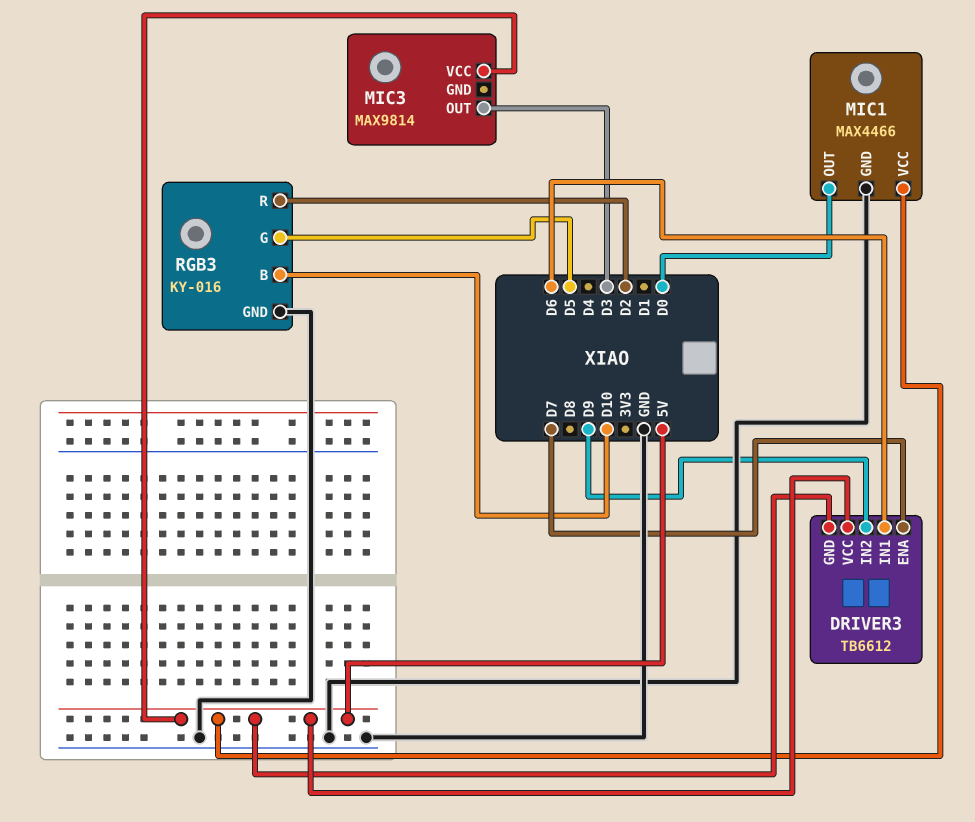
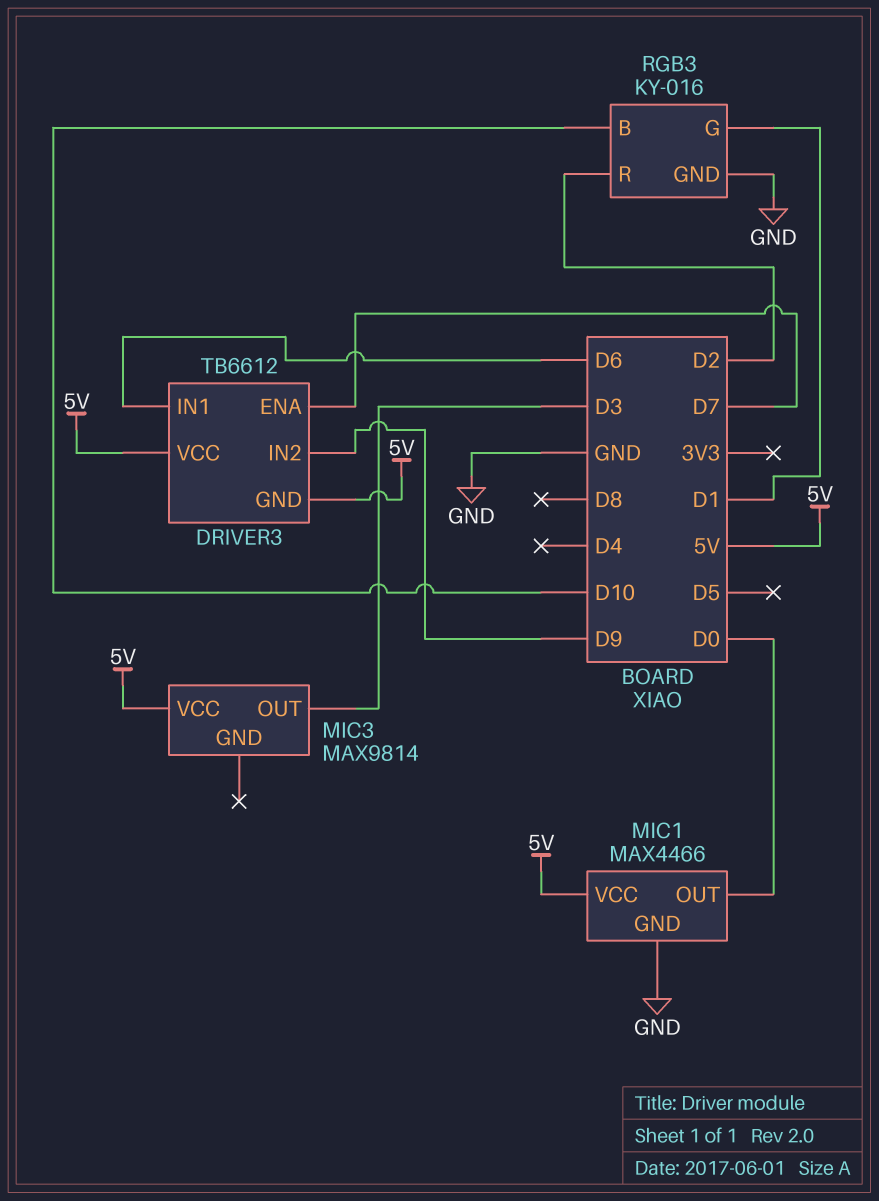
RGB3 pin G: D5 -> D1

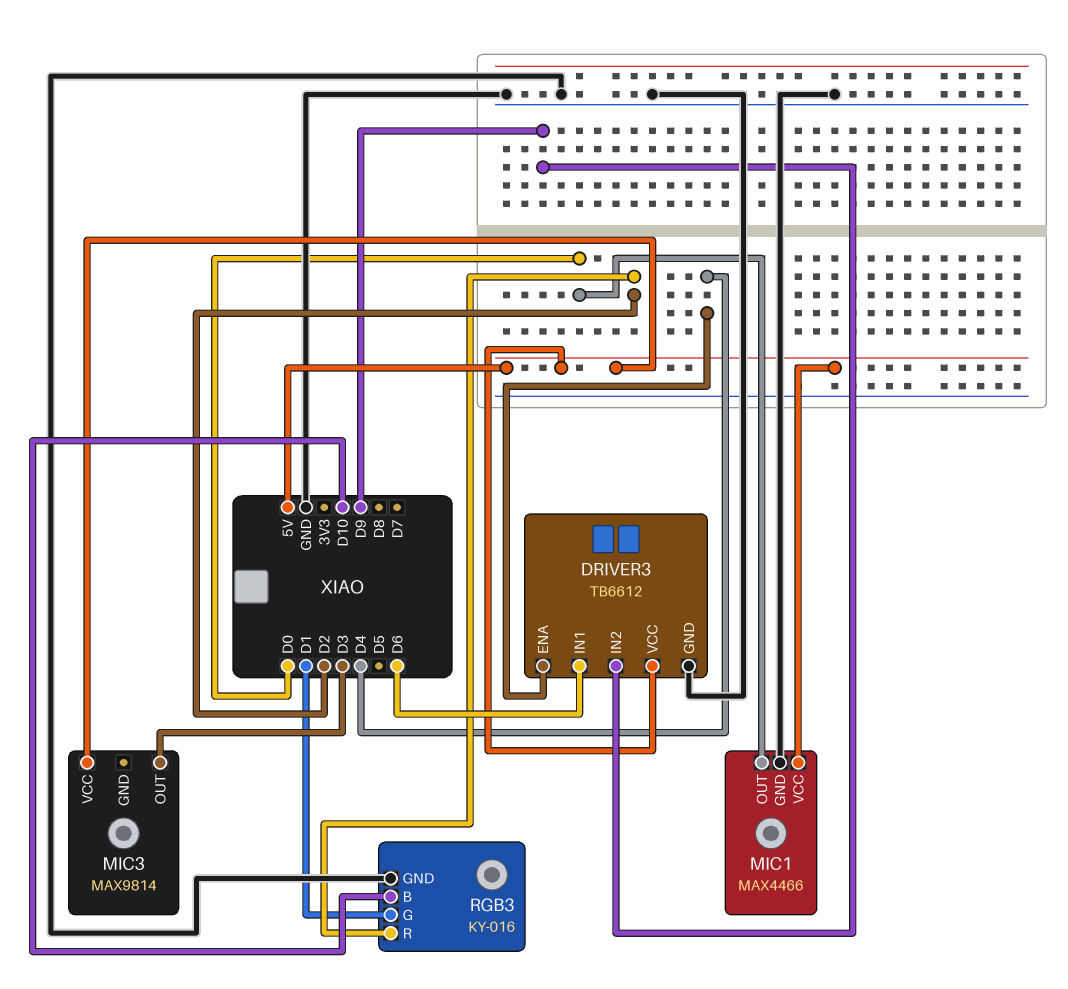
DRIVER3 pin ENA: D7 -> D4
DRIVER3 pin GND: 5V -> GND

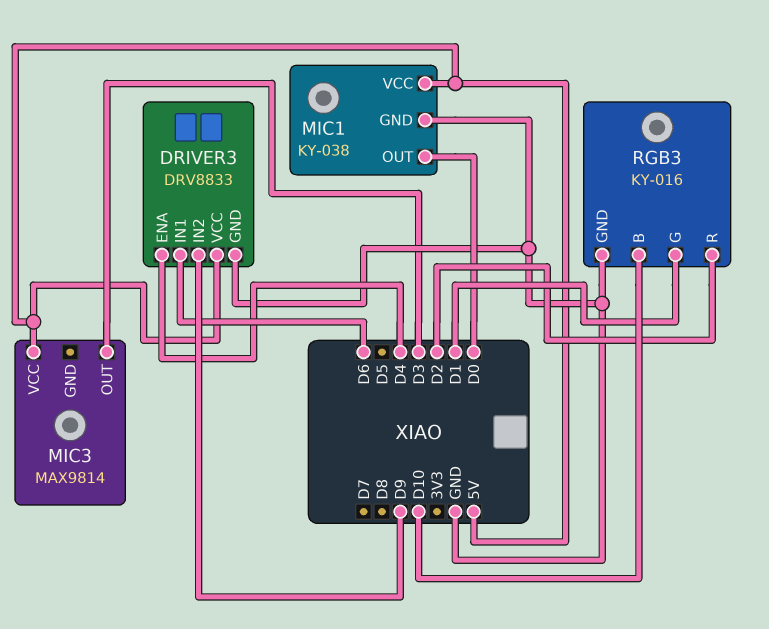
DRIVER3: TB6612 -> DRV8833
MIC1: MAX4466 -> KY-038

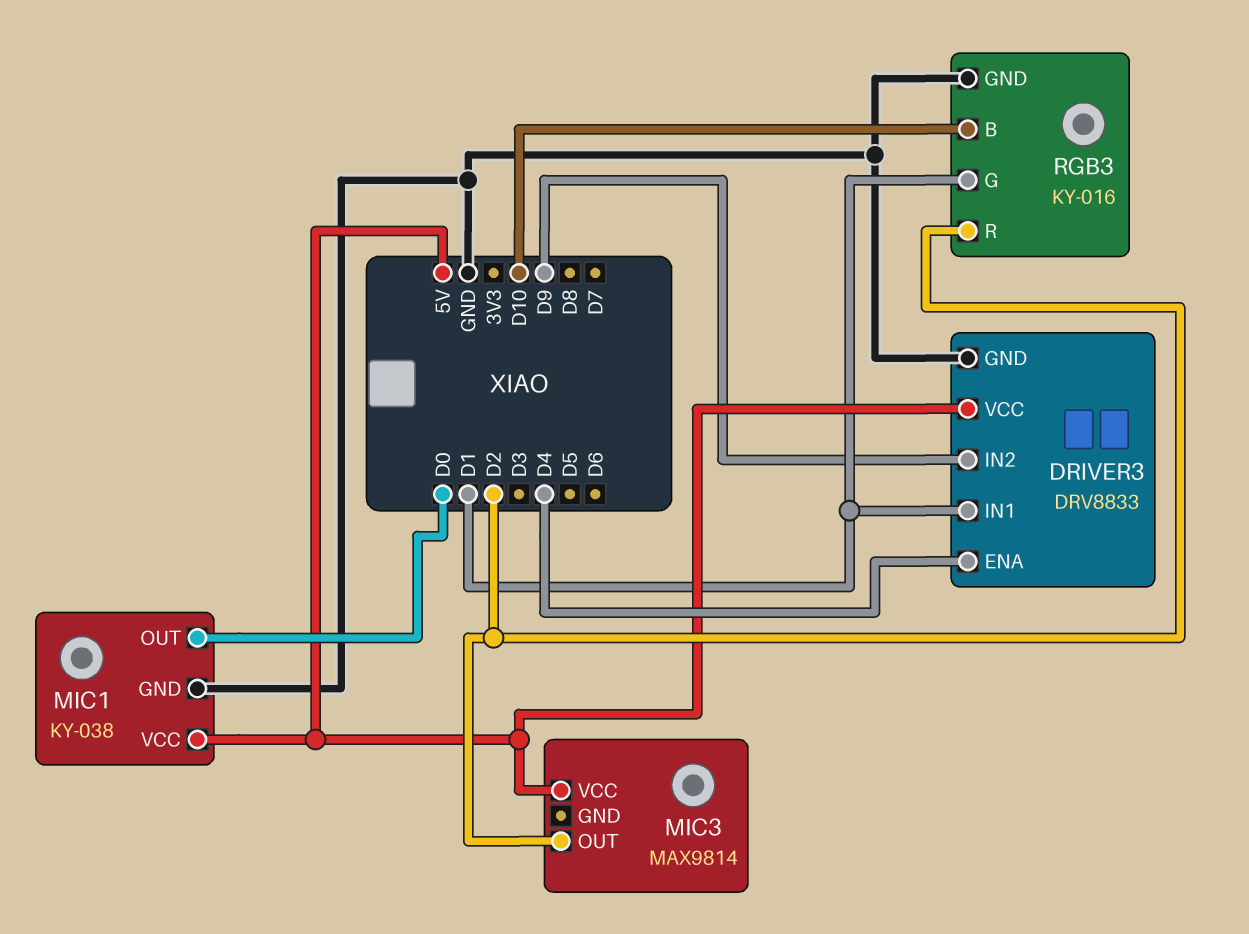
DRIVER3 pin IN1: D6 -> D1
MIC3 pin OUT: D3 -> D2

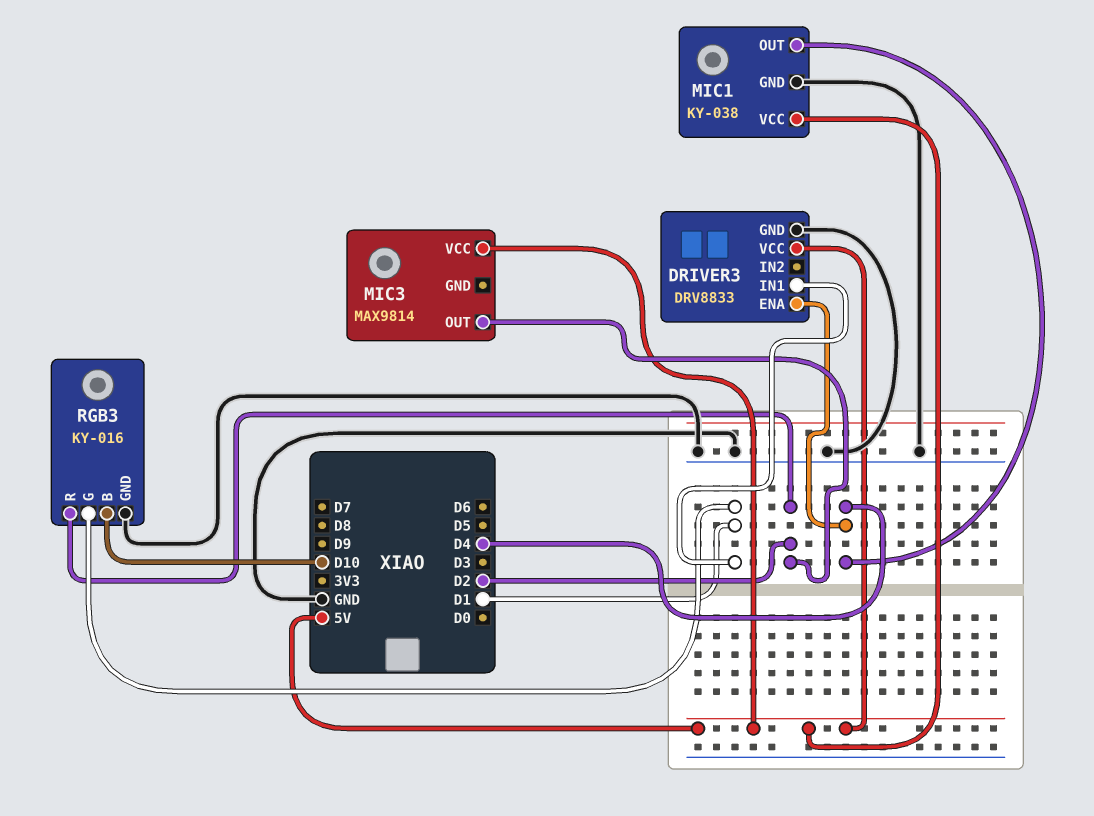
DRIVER3 pin IN2: D9 -> none
MIC1 pin OUT: D0 -> D4

